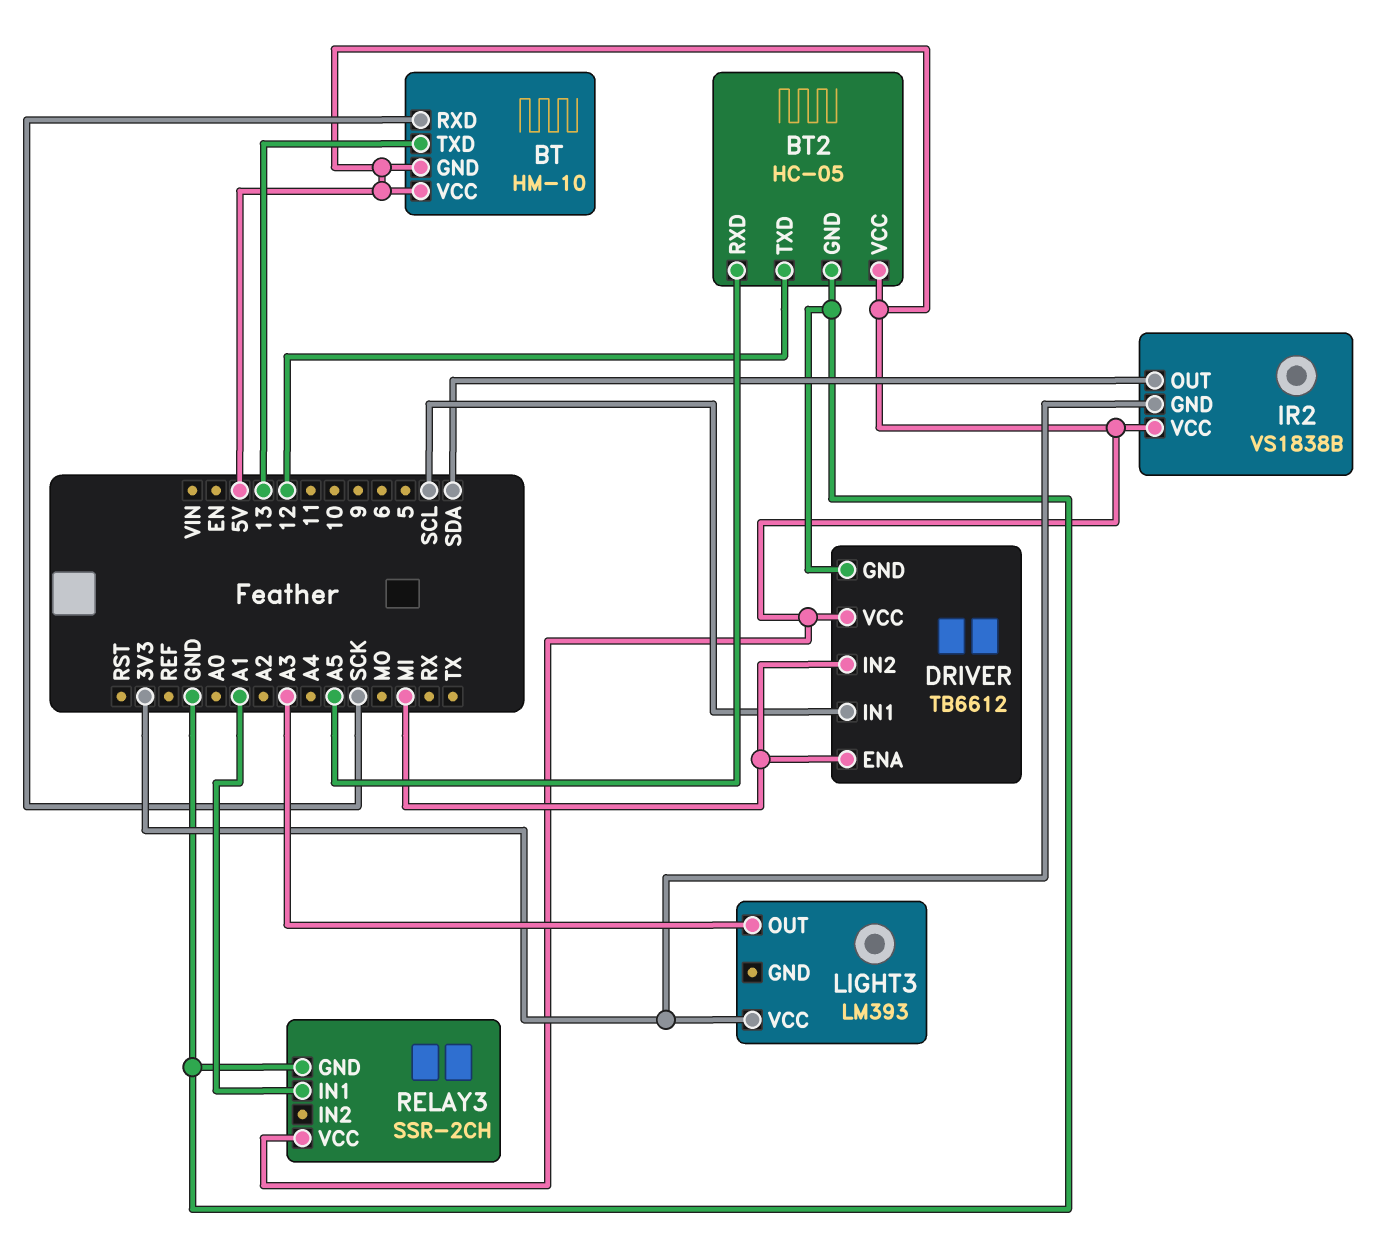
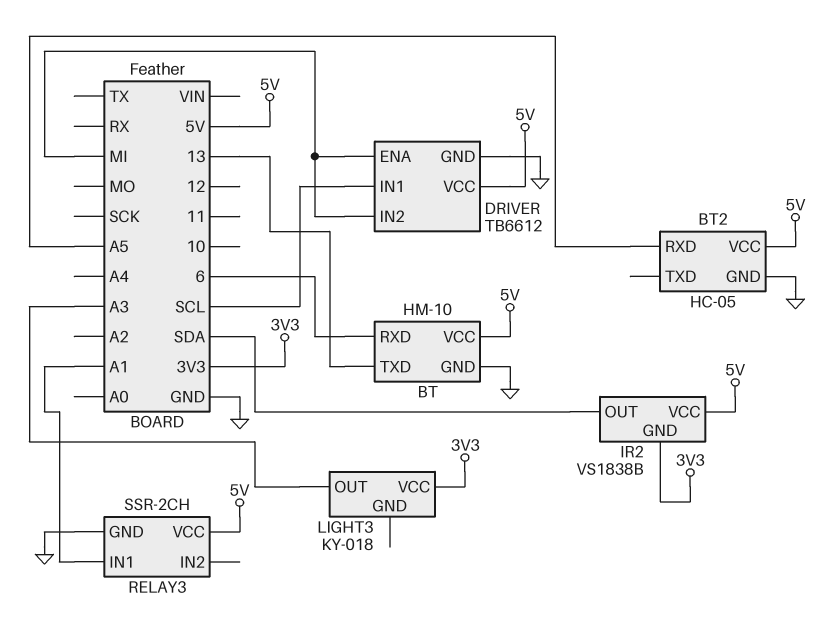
BT pin GND: 5V -> GND
BT pin RXD: SCK -> 6
BT2 pin TXD: 12 -> none
LIGHT3: LM393 -> KY-018

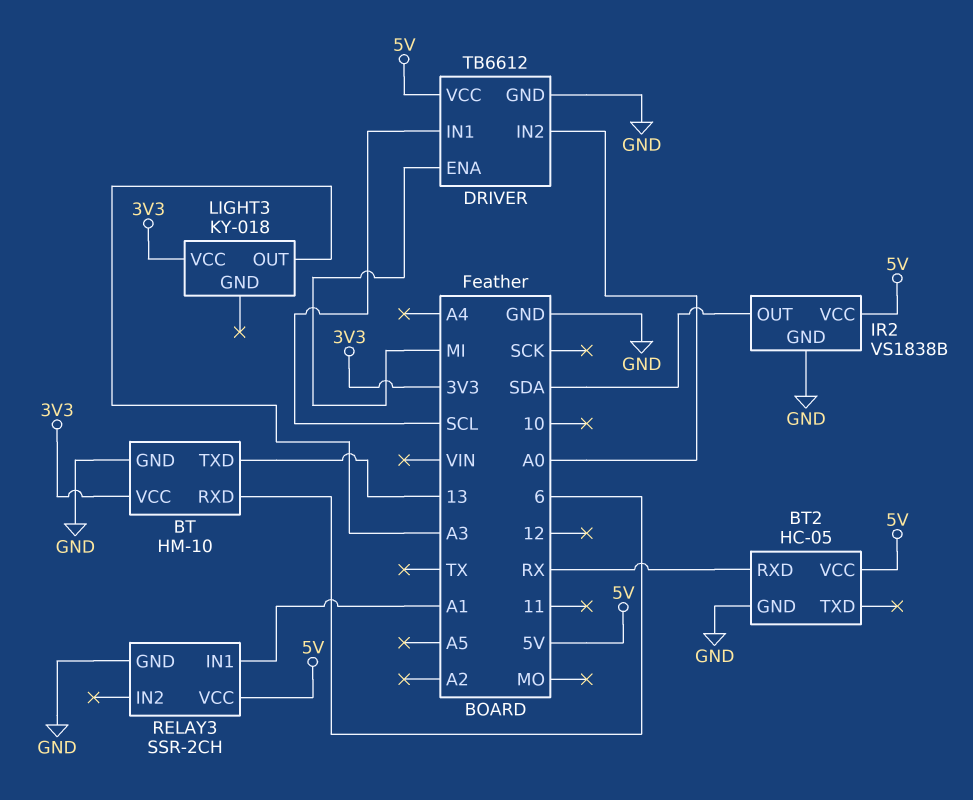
BT pin VCC: 5V -> 3V3
BT2 pin RXD: A5 -> RX
DRIVER pin IN2: MI -> A0
IR2 pin GND: 3V3 -> GND

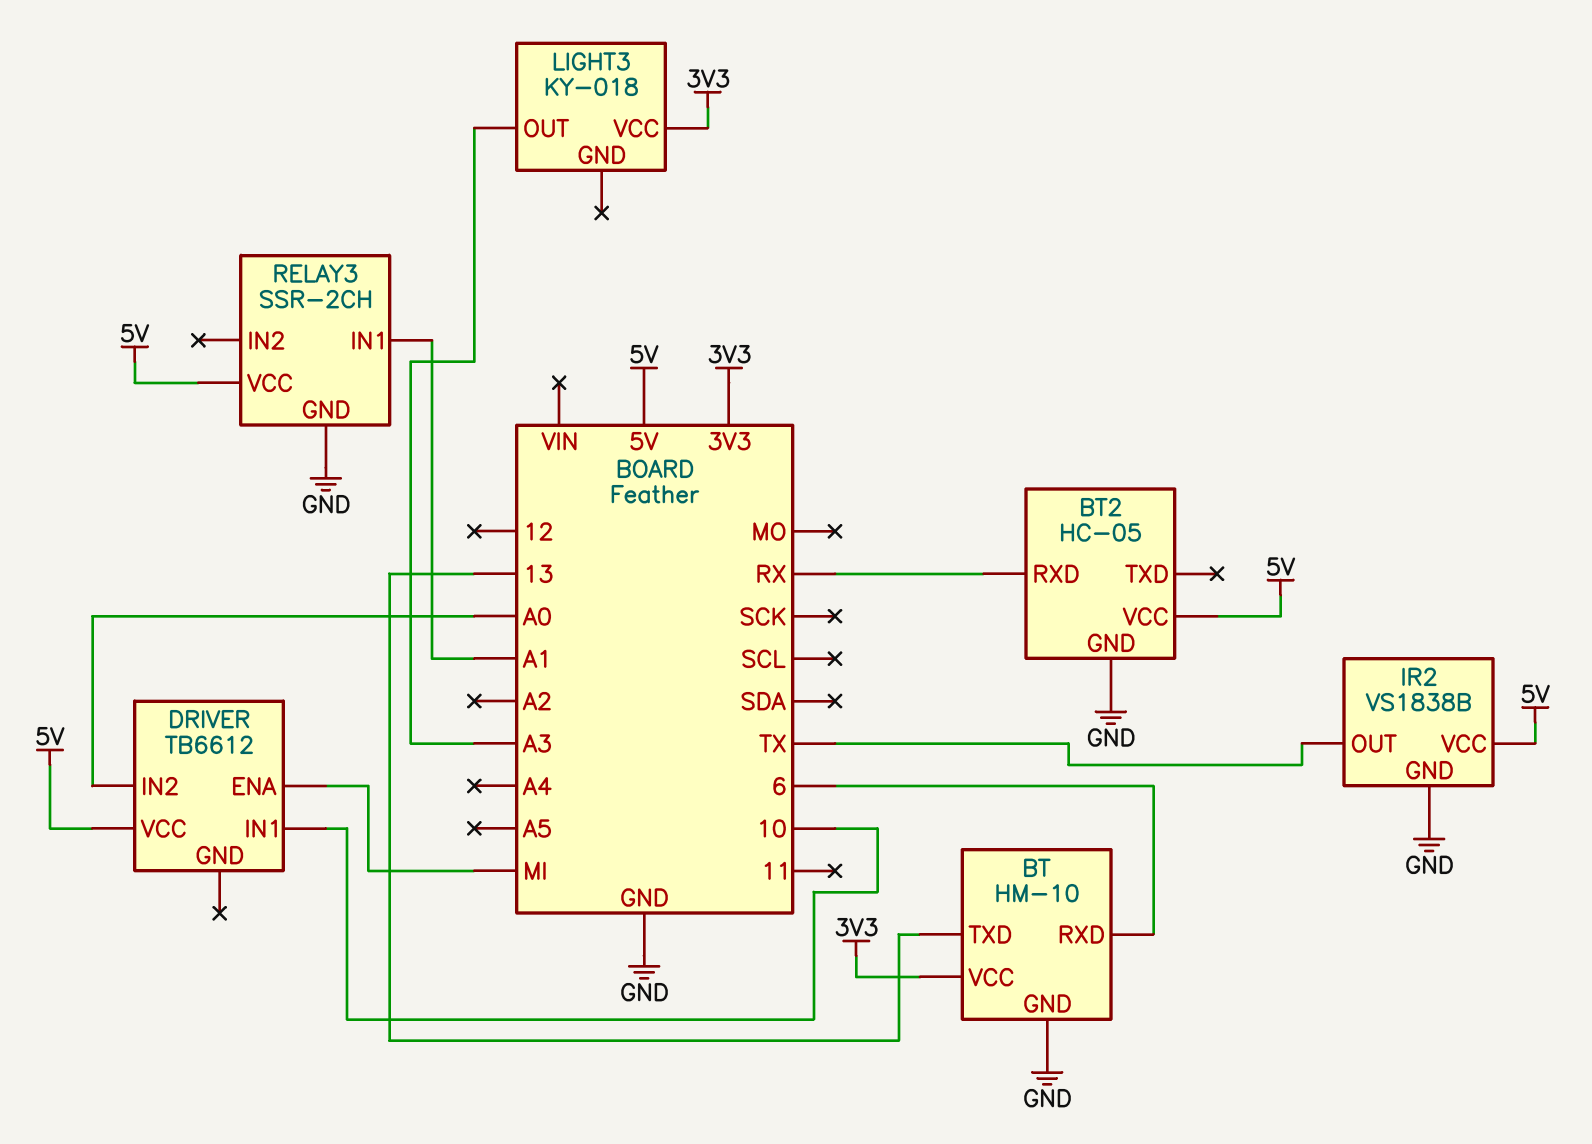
DRIVER pin GND: GND -> none
DRIVER pin IN1: SCL -> 10
IR2 pin OUT: SDA -> TX

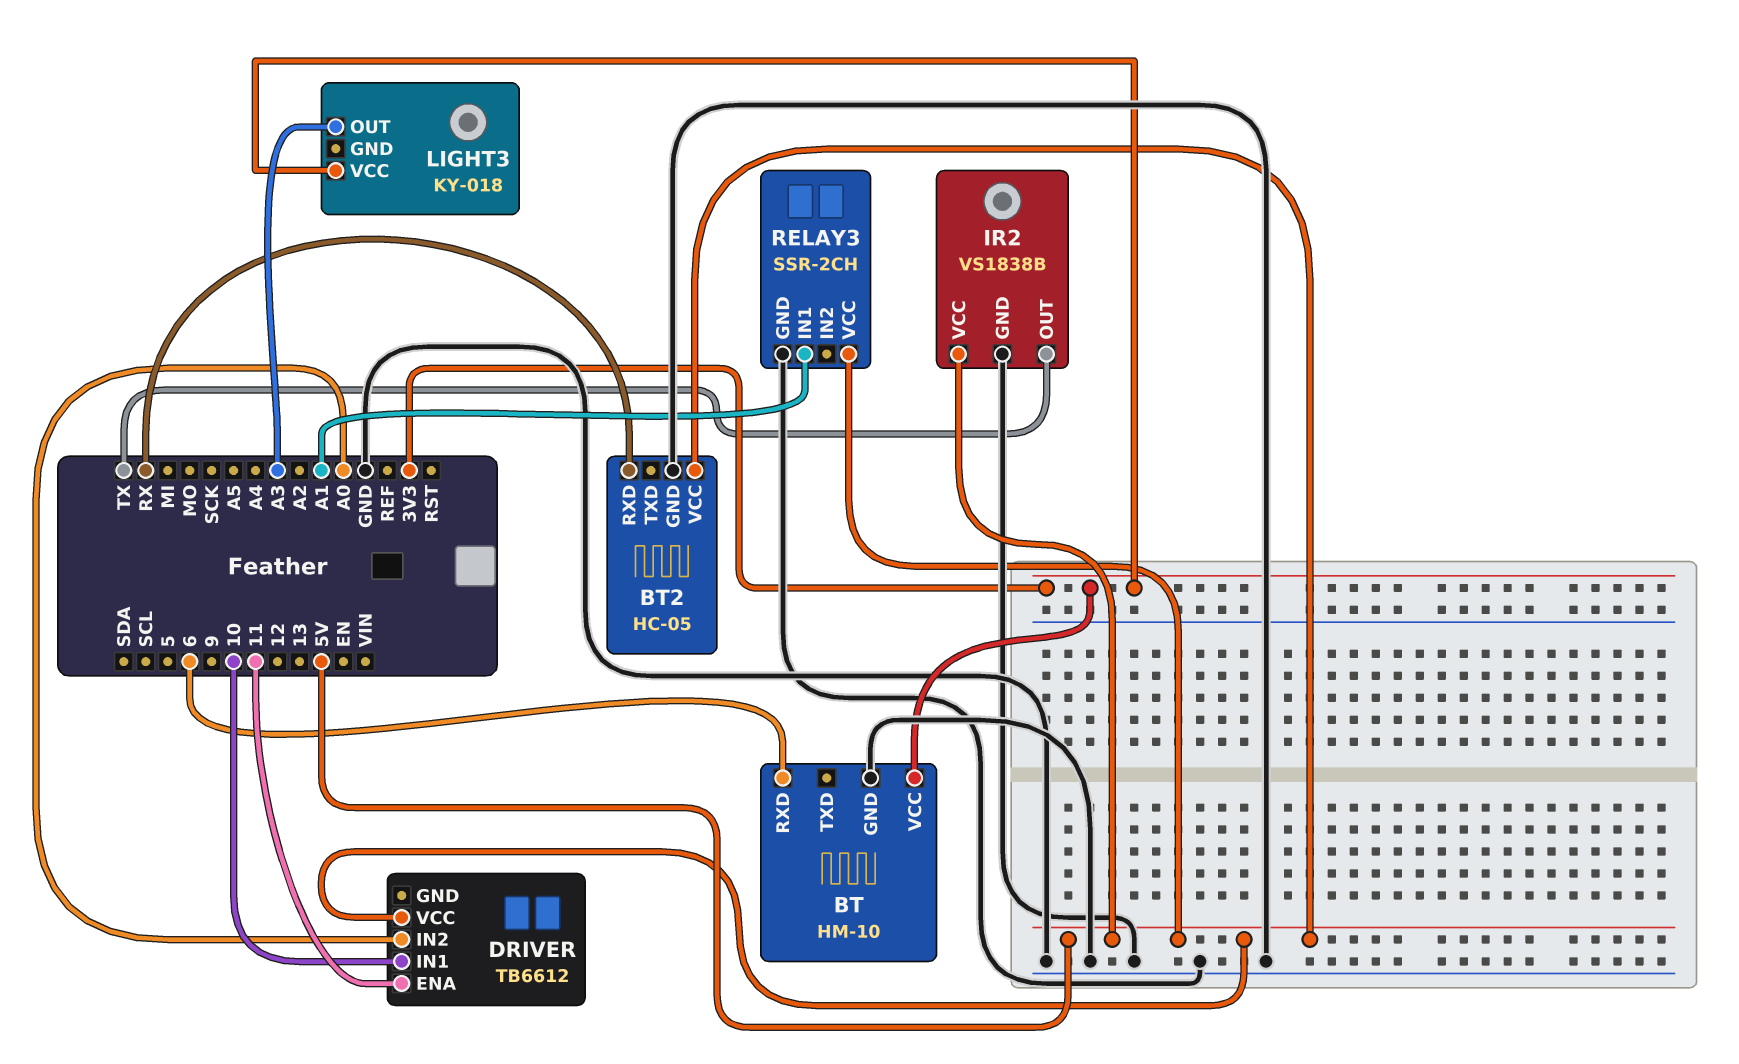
BT pin TXD: 13 -> none
DRIVER pin ENA: MI -> 11

